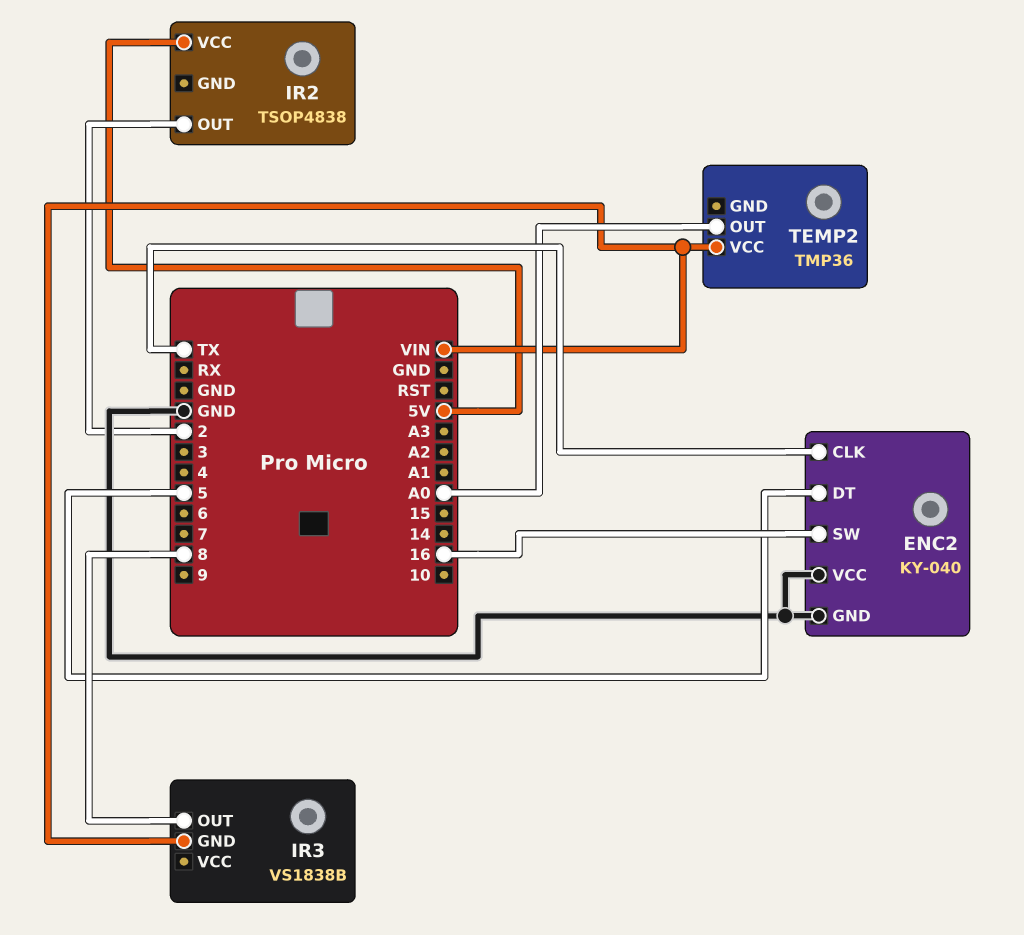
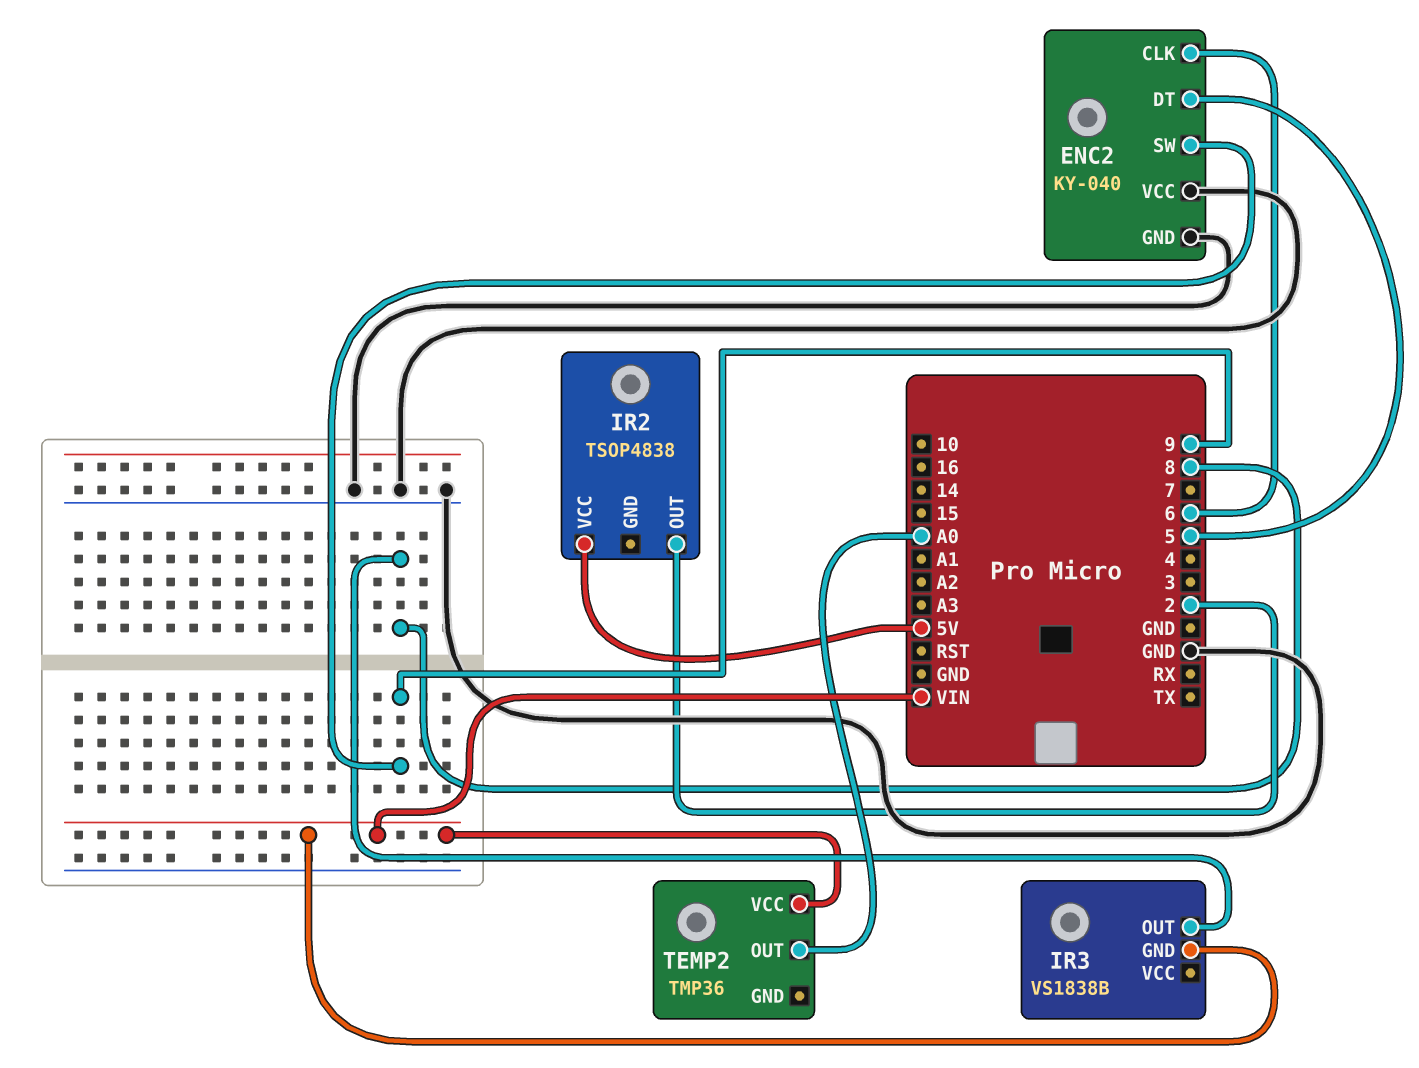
ENC2 pin CLK: TX -> 6
ENC2 pin SW: 16 -> 9

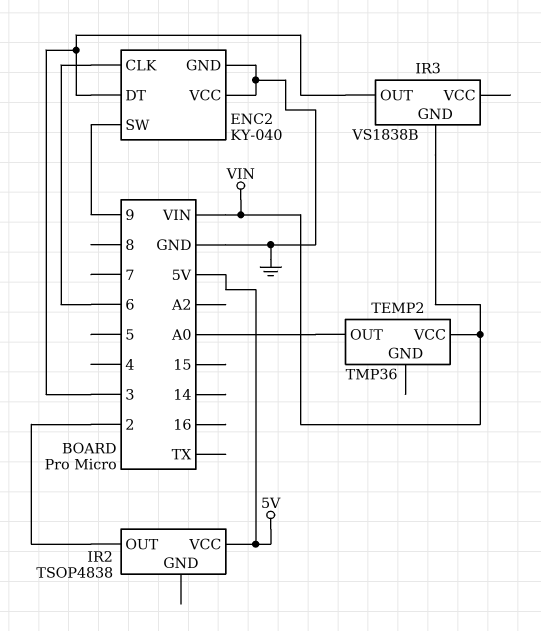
ENC2 pin DT: 5 -> 3
IR3 pin OUT: 8 -> 3

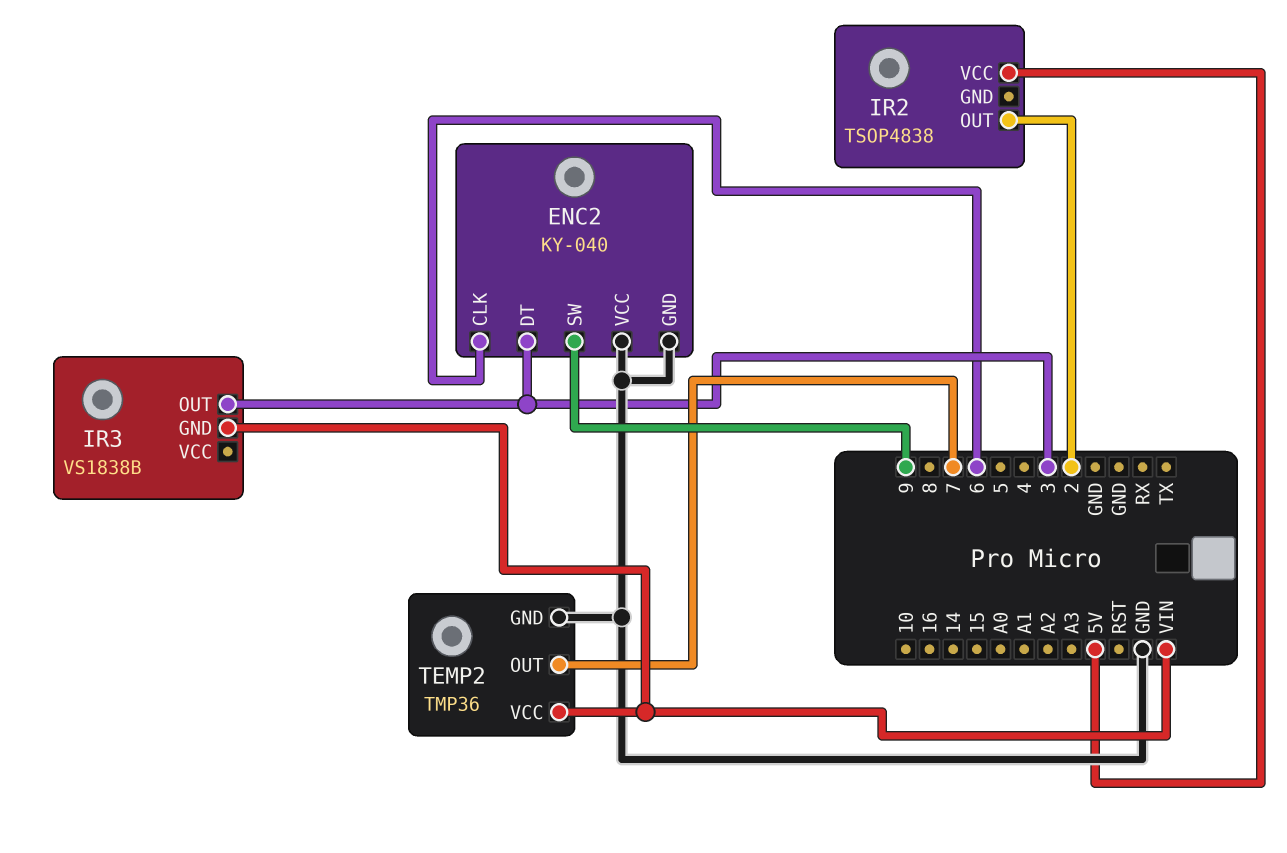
TEMP2 pin GND: none -> GND
TEMP2 pin OUT: A0 -> 7

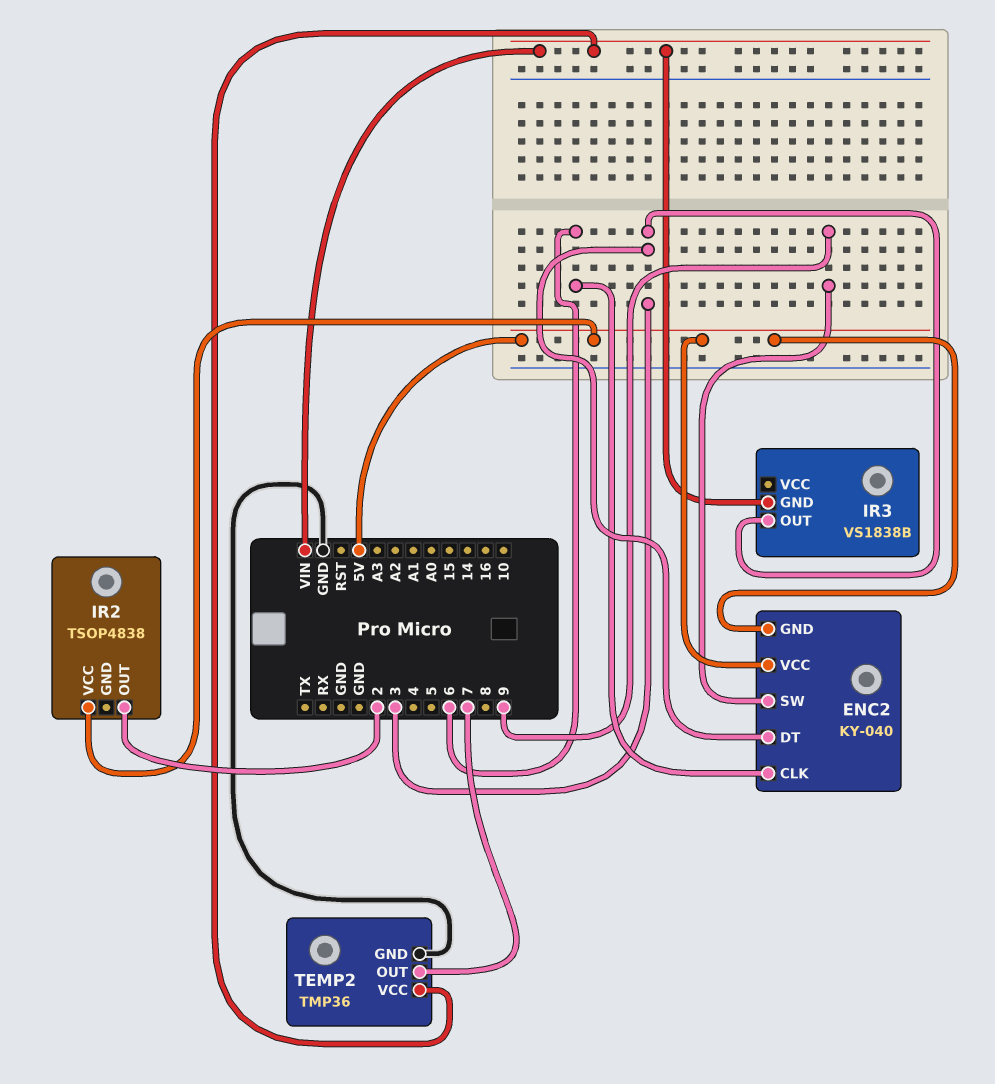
ENC2 pin GND: GND -> 5V
ENC2 pin VCC: GND -> 5V

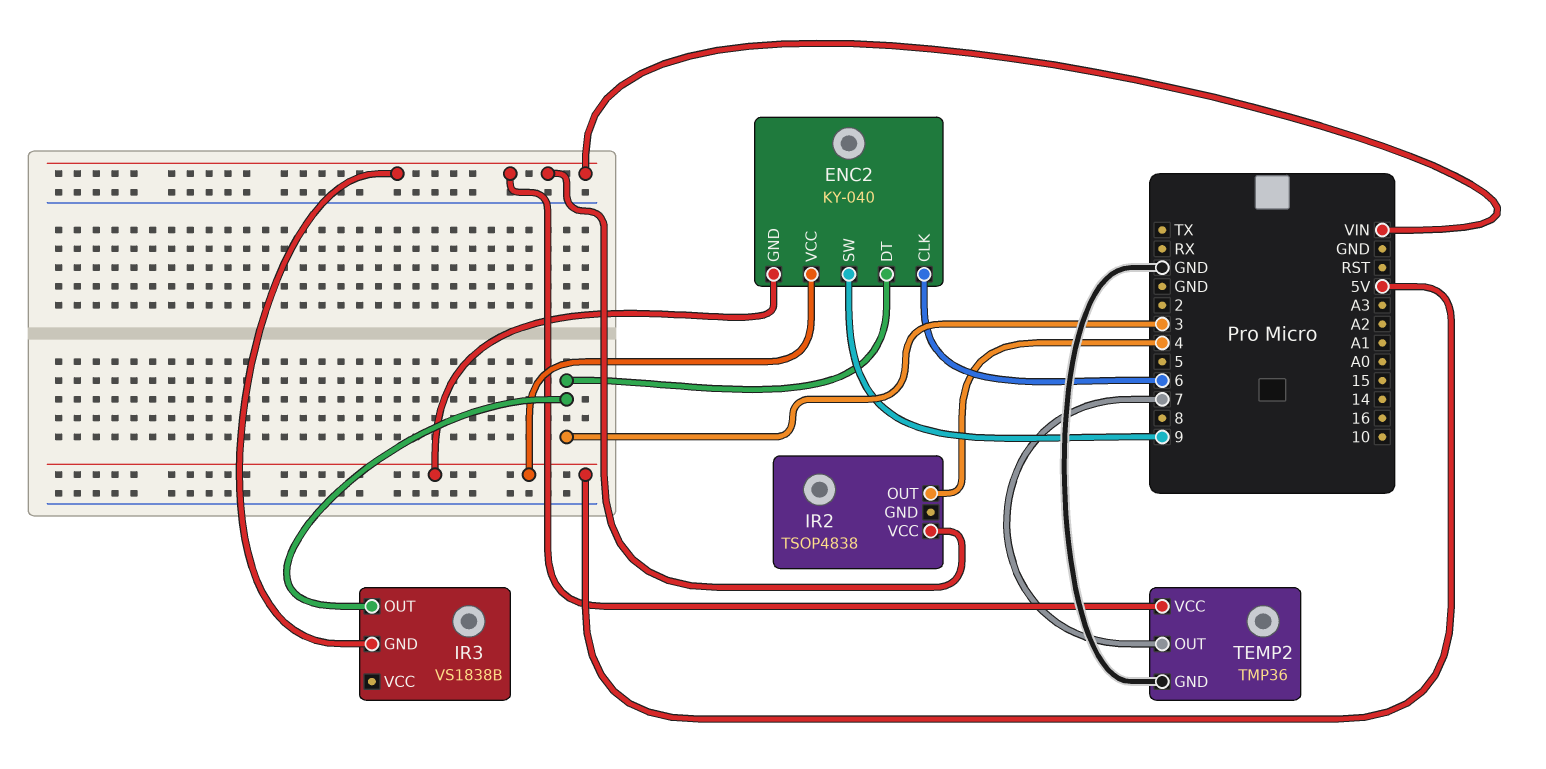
IR2 pin OUT: 2 -> 4
IR2 pin VCC: 5V -> VIN

